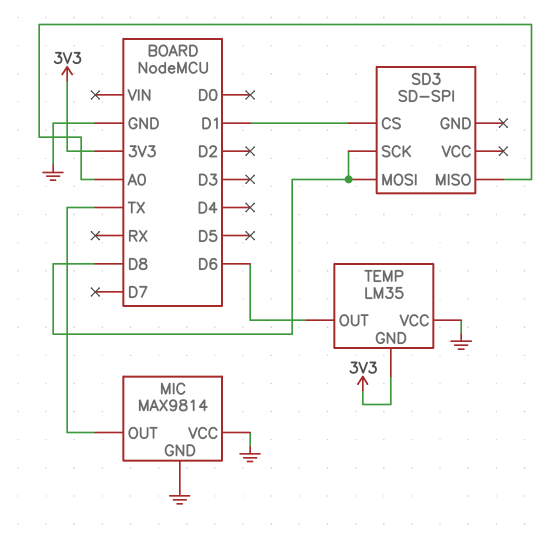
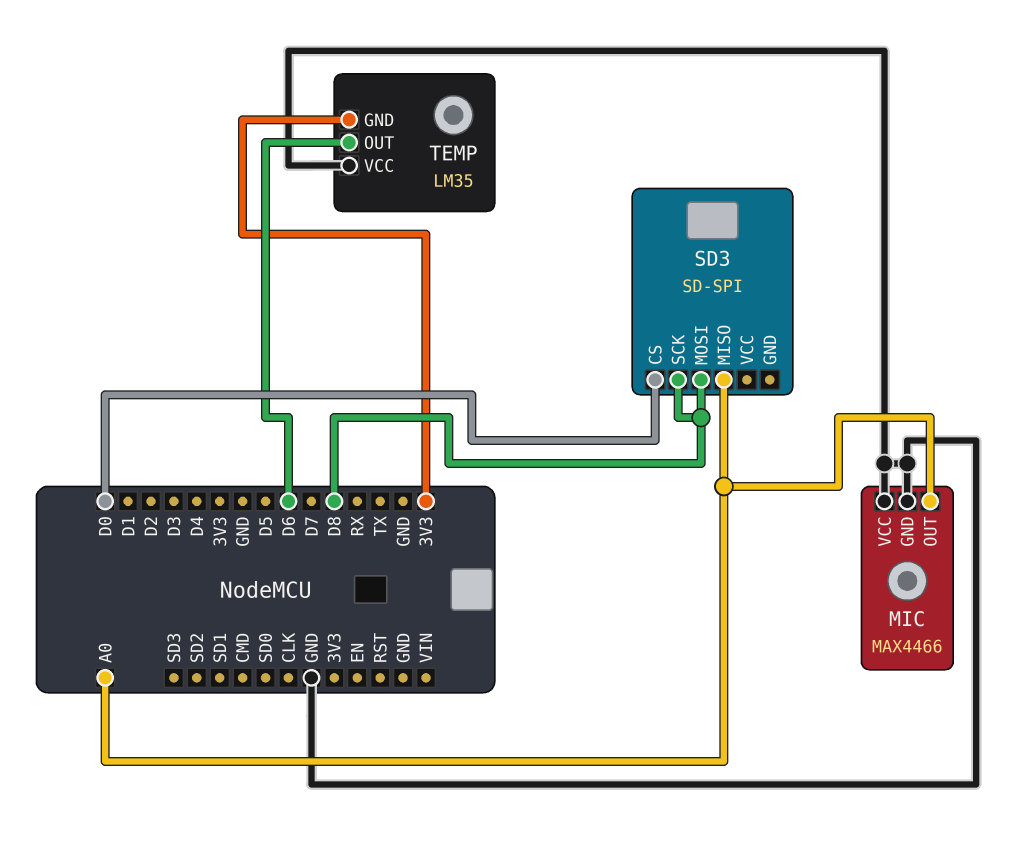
MIC: MAX9814 -> MAX4466
MIC pin OUT: TX -> A0
SD3 pin CS: D1 -> D0

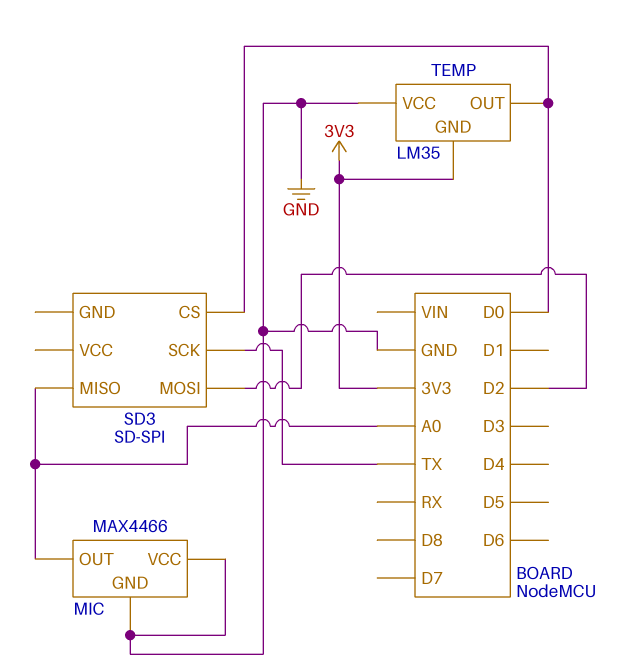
SD3 pin MOSI: D8 -> D2
SD3 pin SCK: D8 -> TX
TEMP pin OUT: D6 -> D0

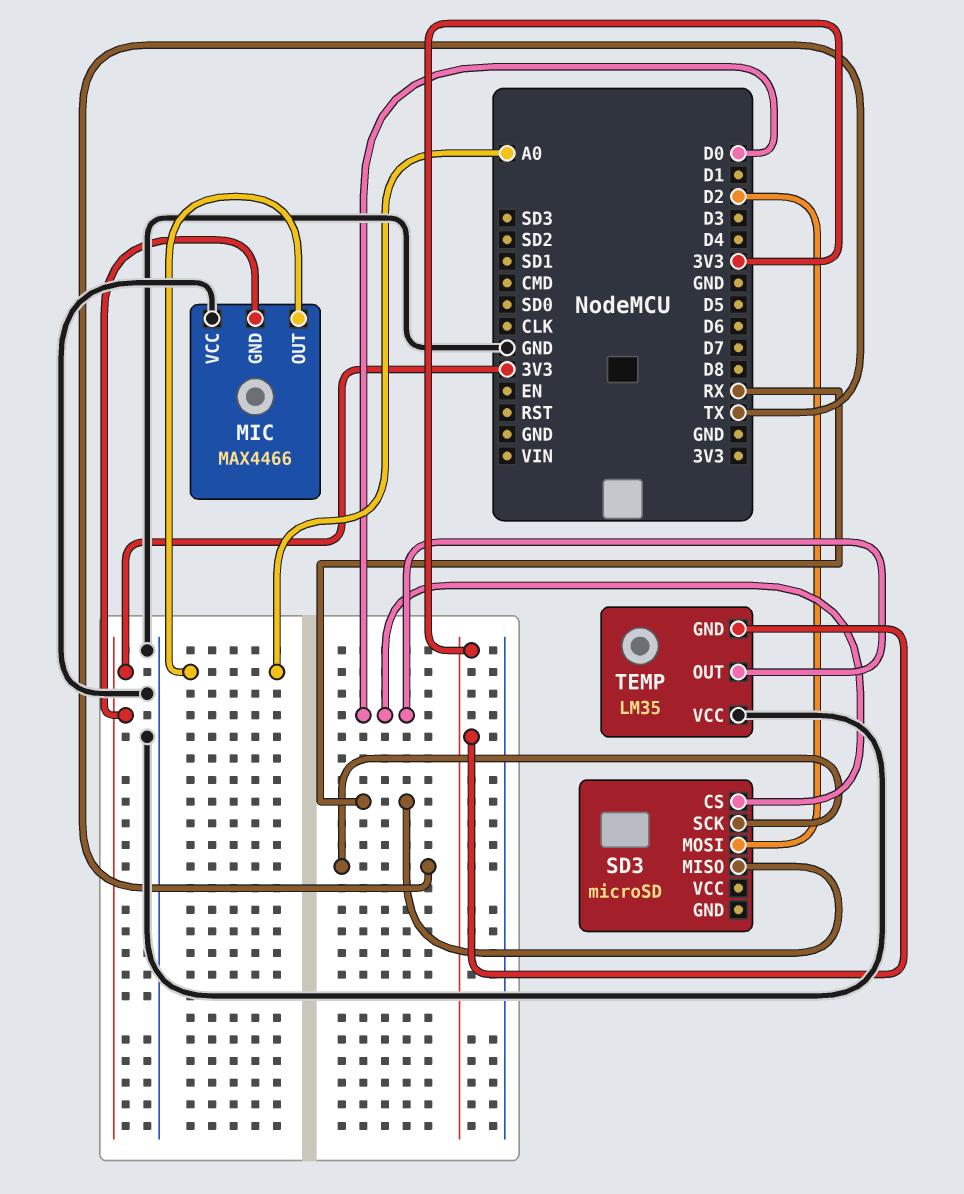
MIC pin GND: GND -> 3V3
SD3: SD-SPI -> microSD
SD3 pin MISO: A0 -> RX

